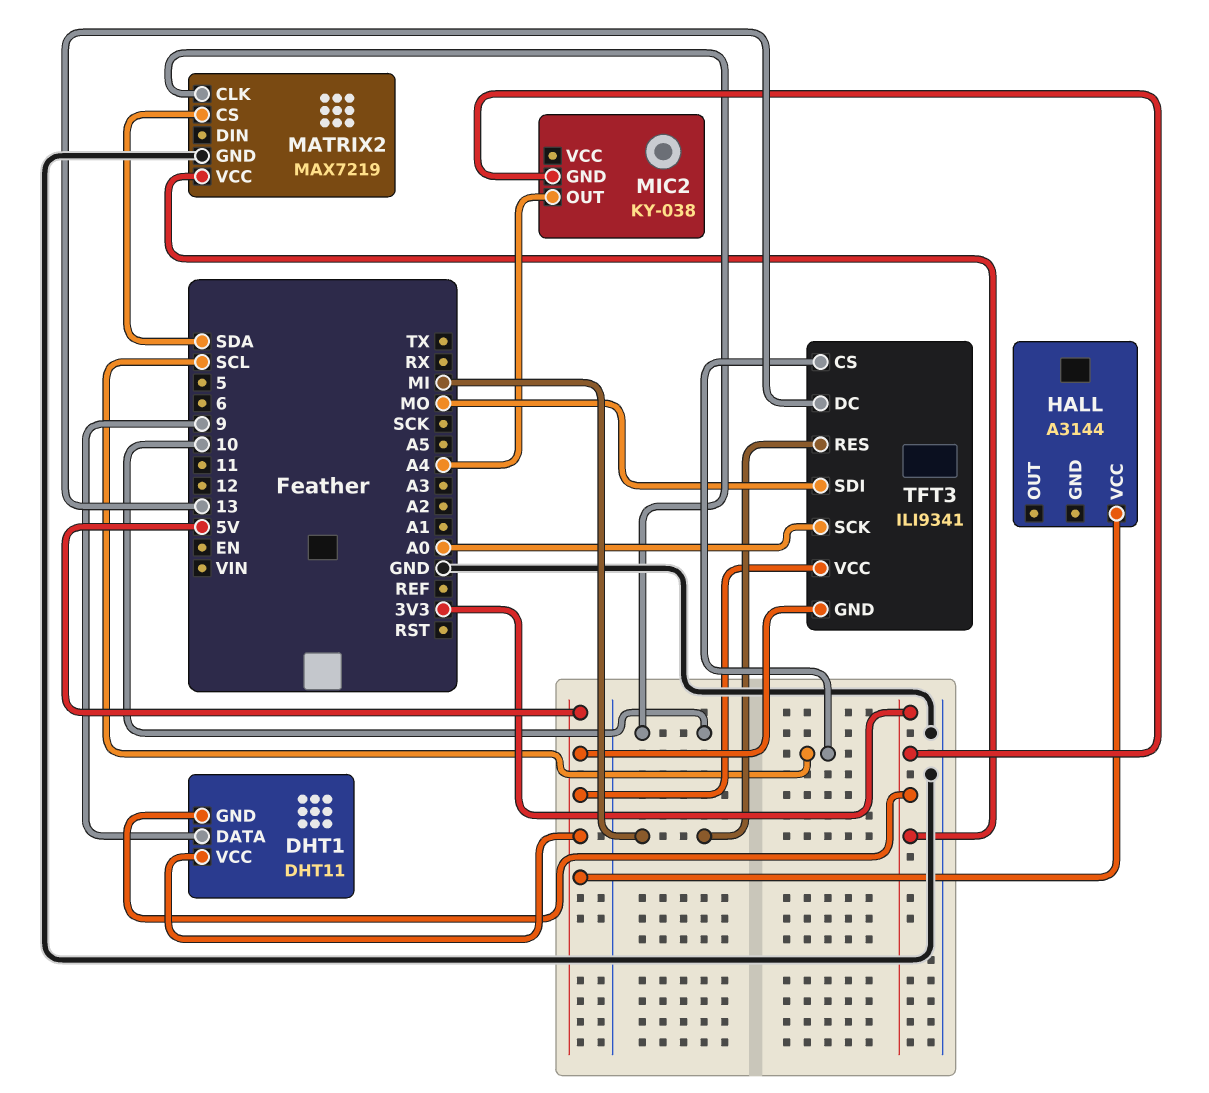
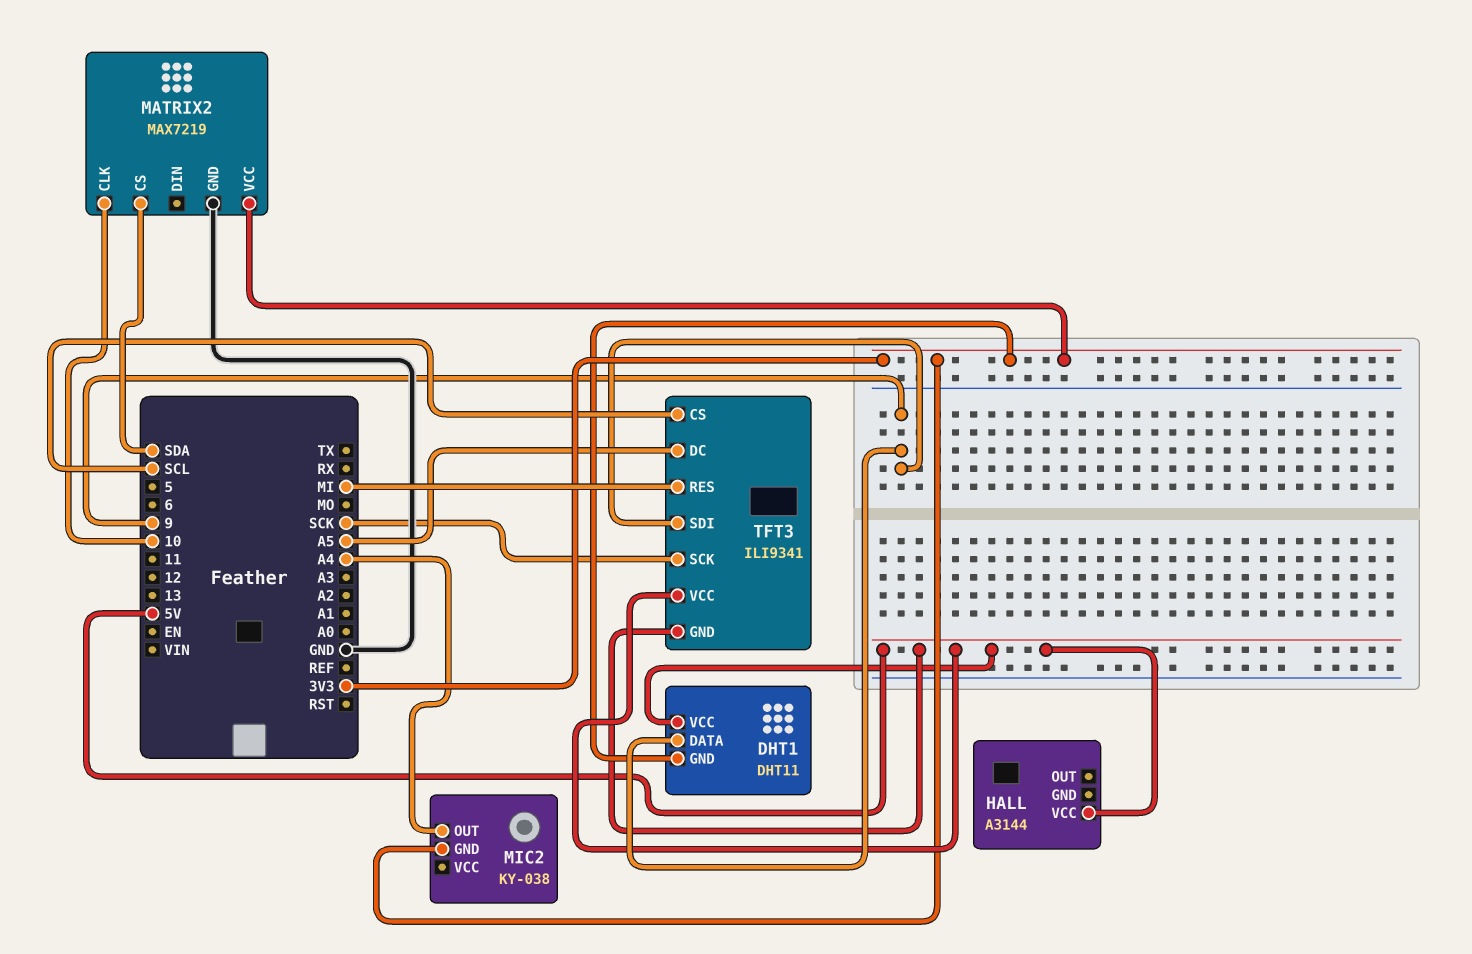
TFT3 pin DC: 13 -> A5
TFT3 pin SCK: A0 -> SCK
TFT3 pin SDI: MO -> 9

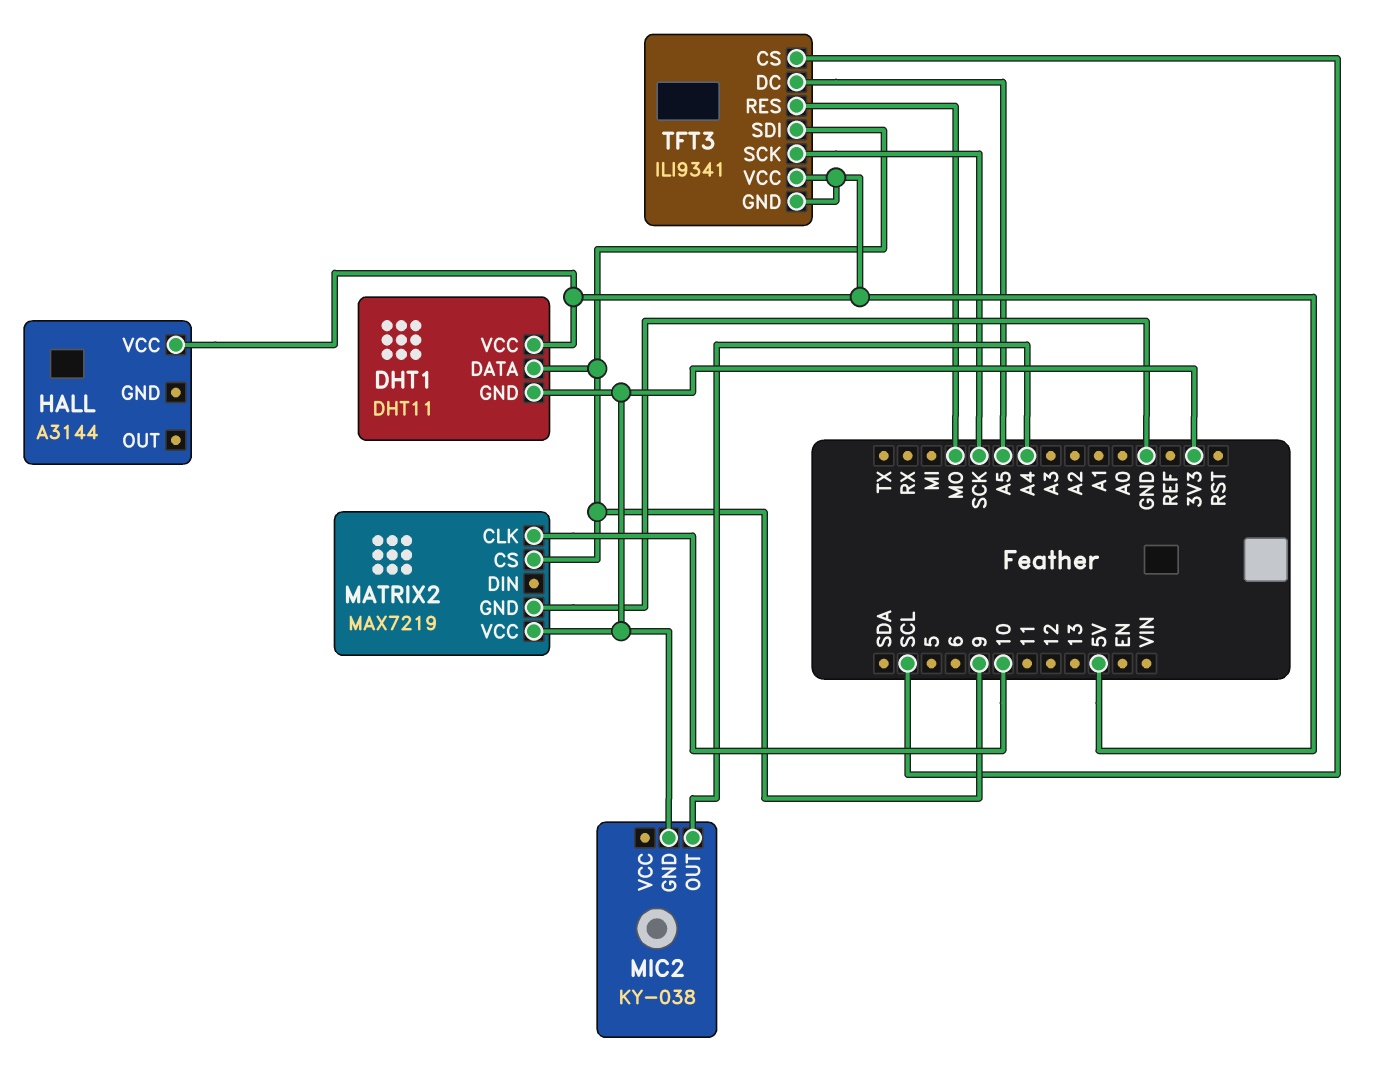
MATRIX2 pin CS: SDA -> 9
TFT3 pin RES: MI -> MO

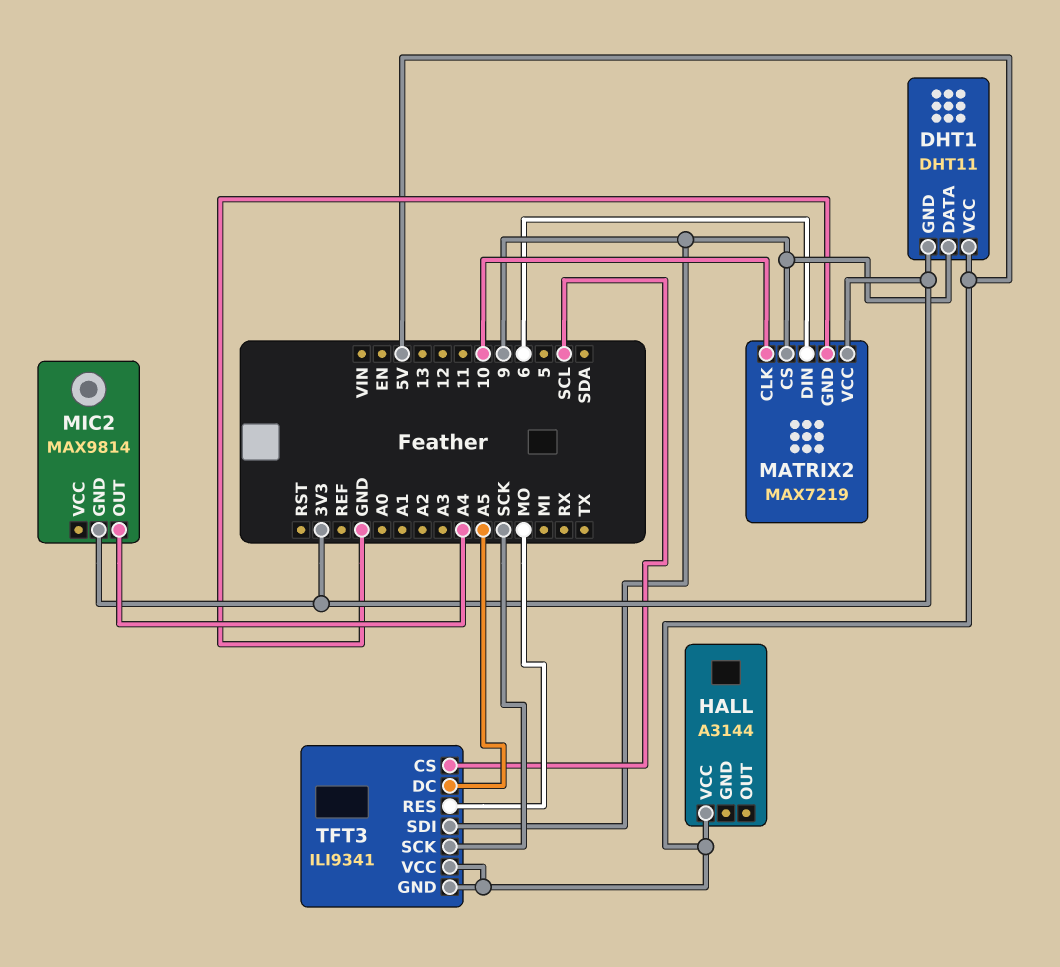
MATRIX2 pin DIN: none -> 6
MIC2: KY-038 -> MAX9814

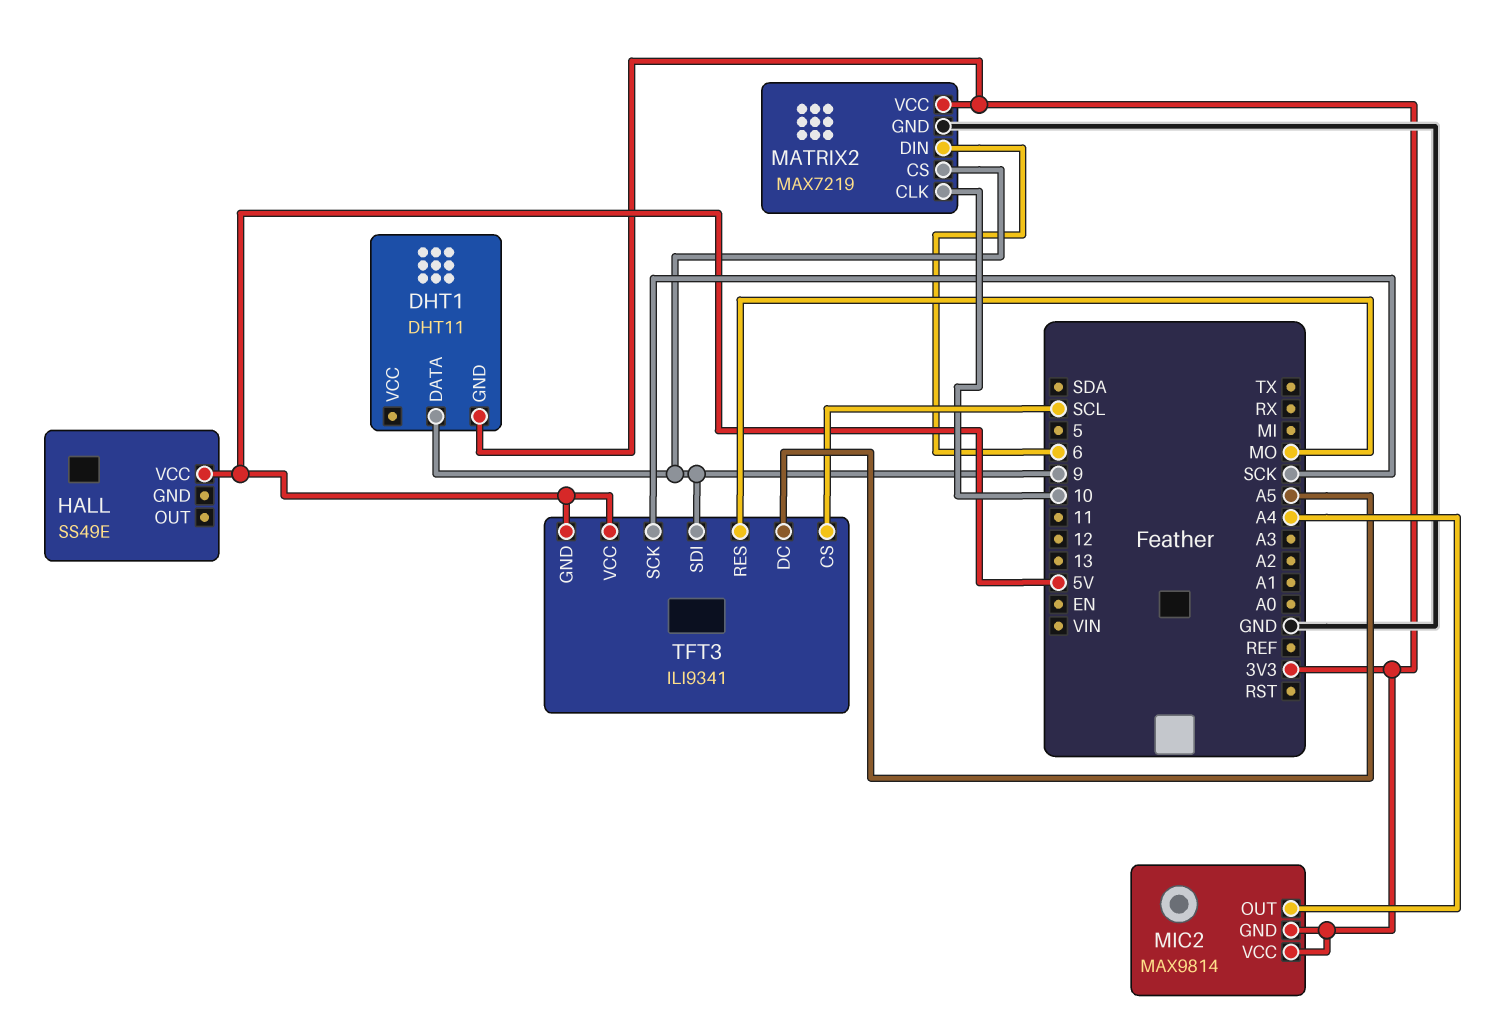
DHT1 pin VCC: 5V -> none
HALL: A3144 -> SS49E
MIC2 pin VCC: none -> 3V3

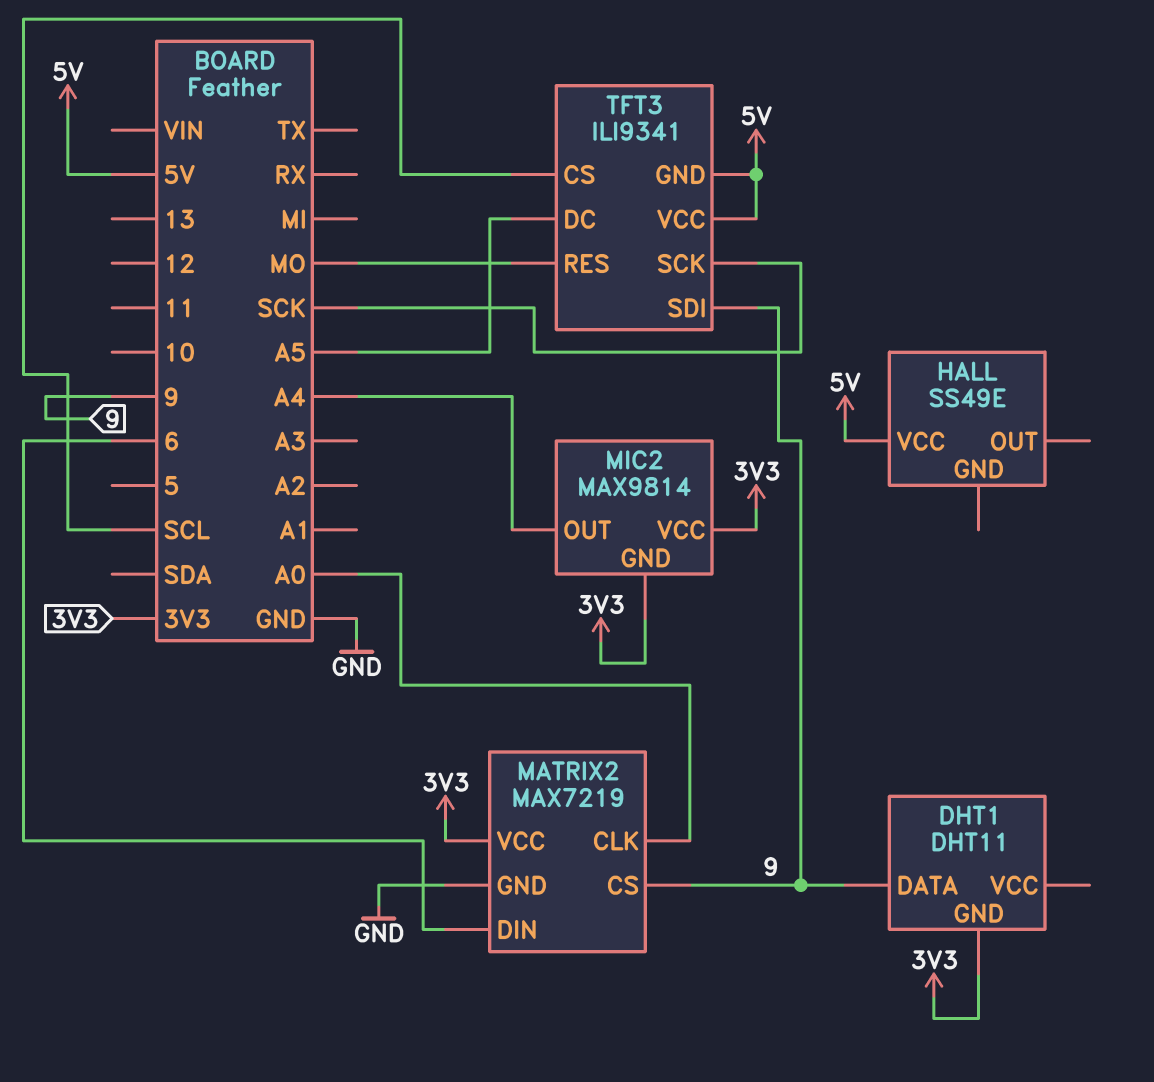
MATRIX2 pin CLK: 10 -> A0

